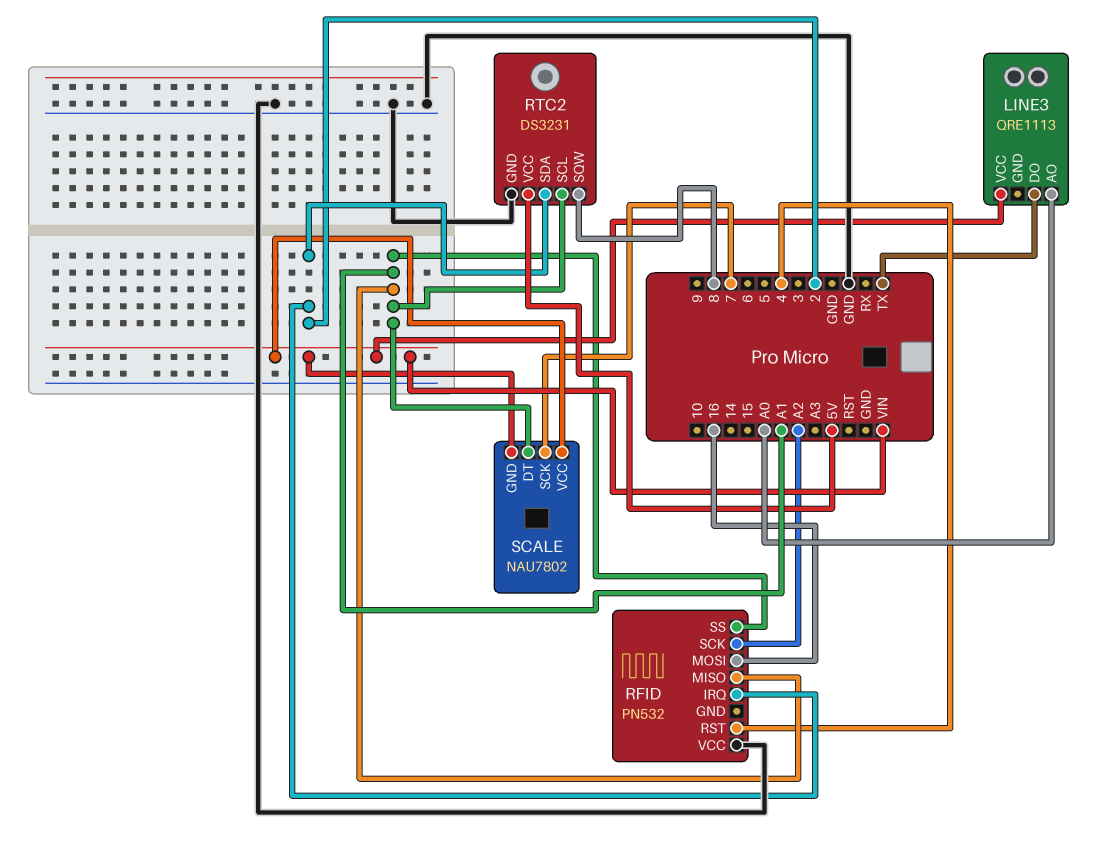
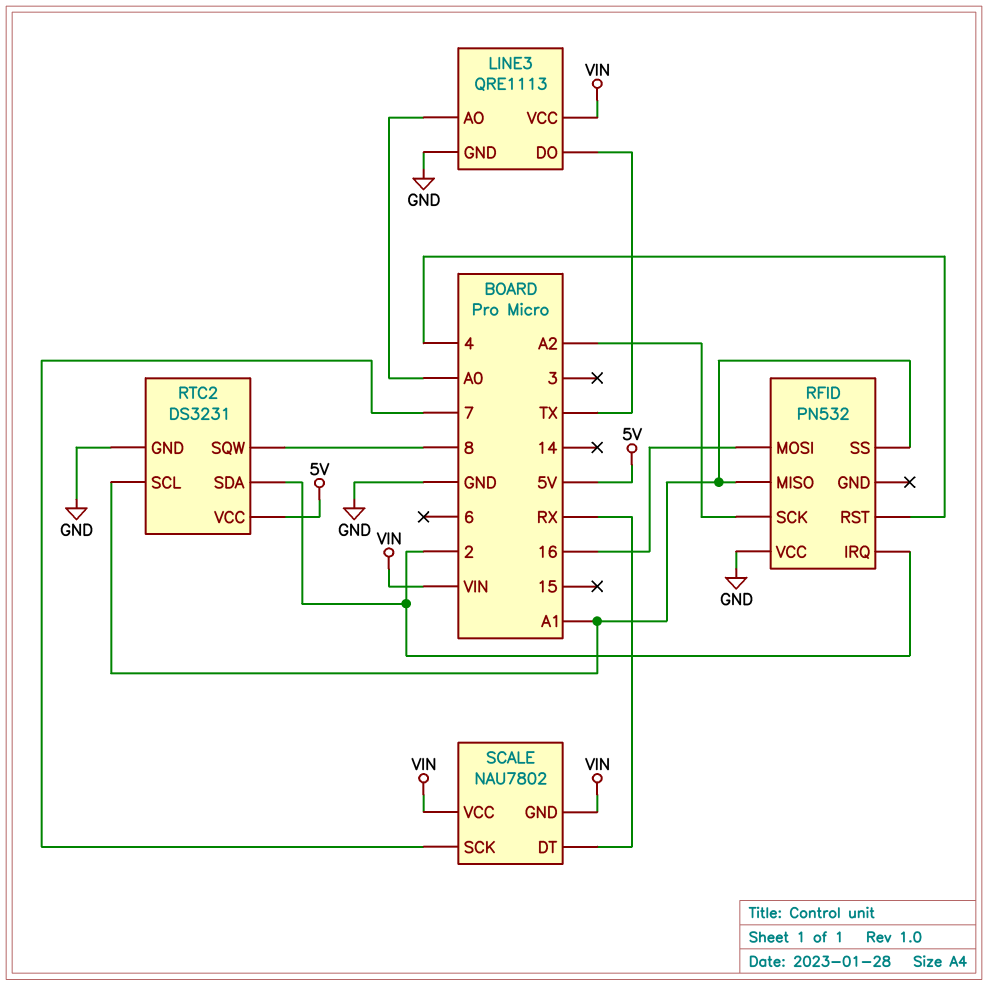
LINE3 pin GND: none -> GND
SCALE pin DT: A1 -> RX

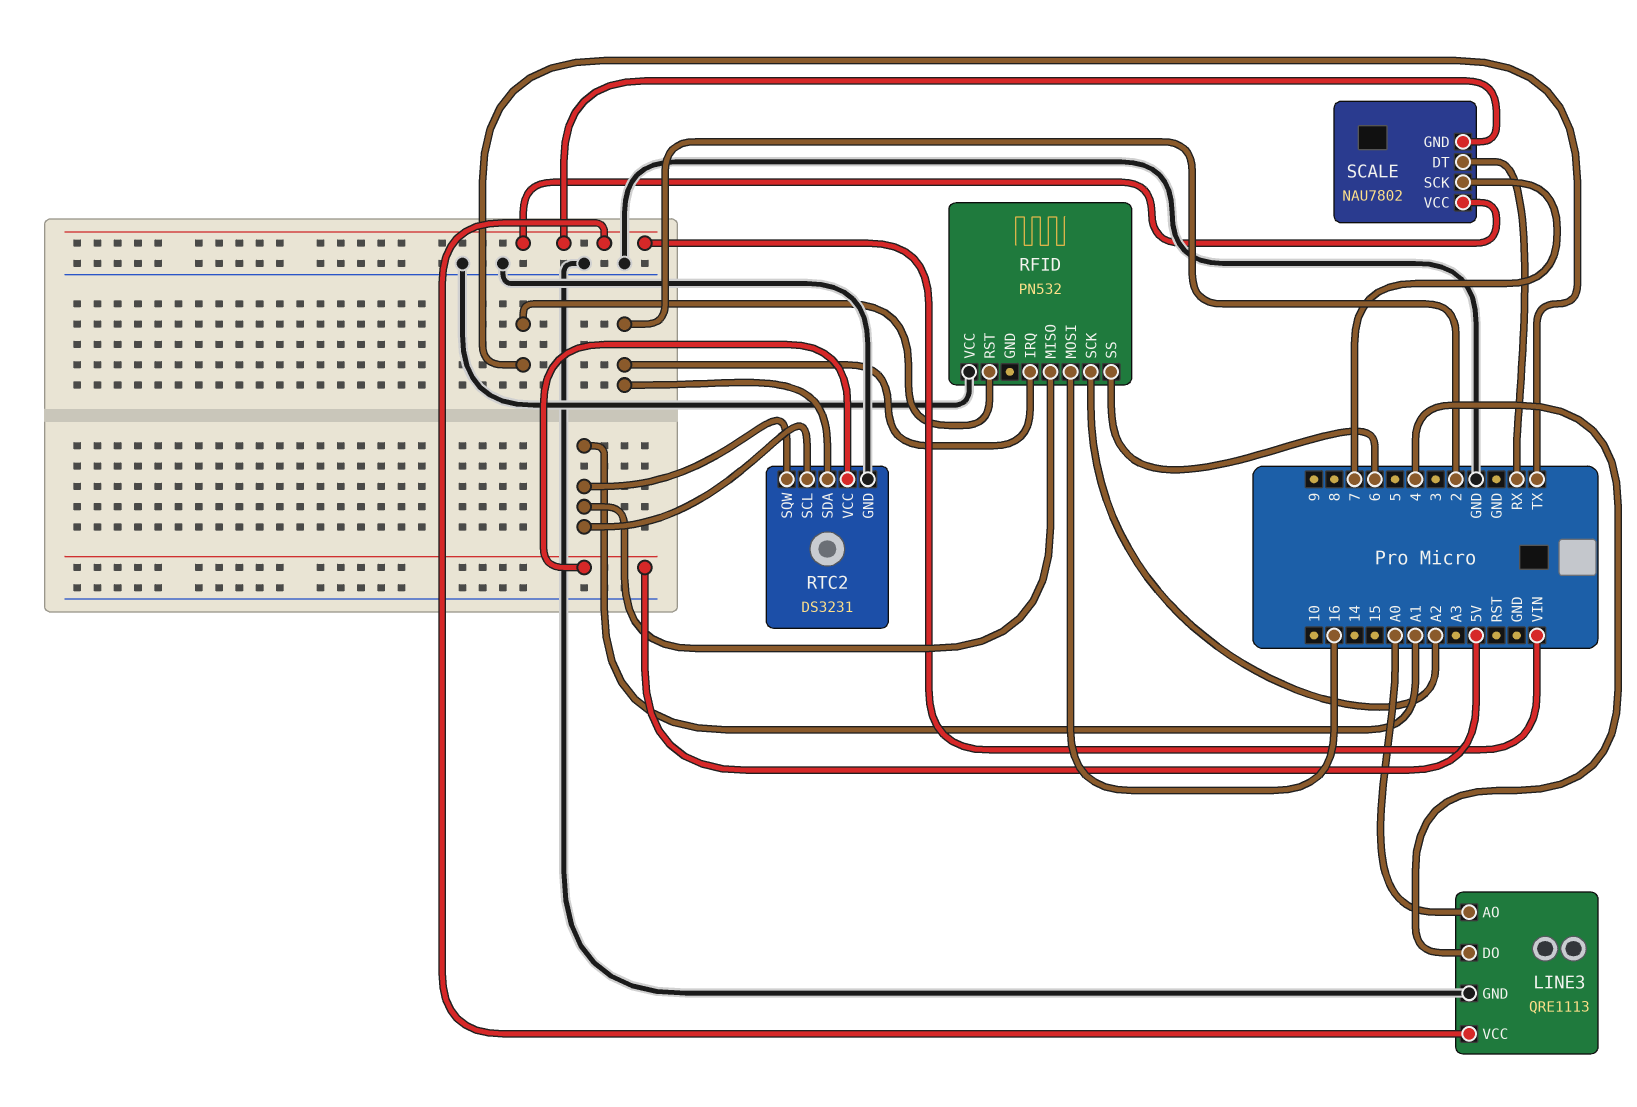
LINE3 pin DO: TX -> 4
RFID pin RST: 4 -> TX
RFID pin SS: A1 -> 6
RTC2 pin SQW: 8 -> A1

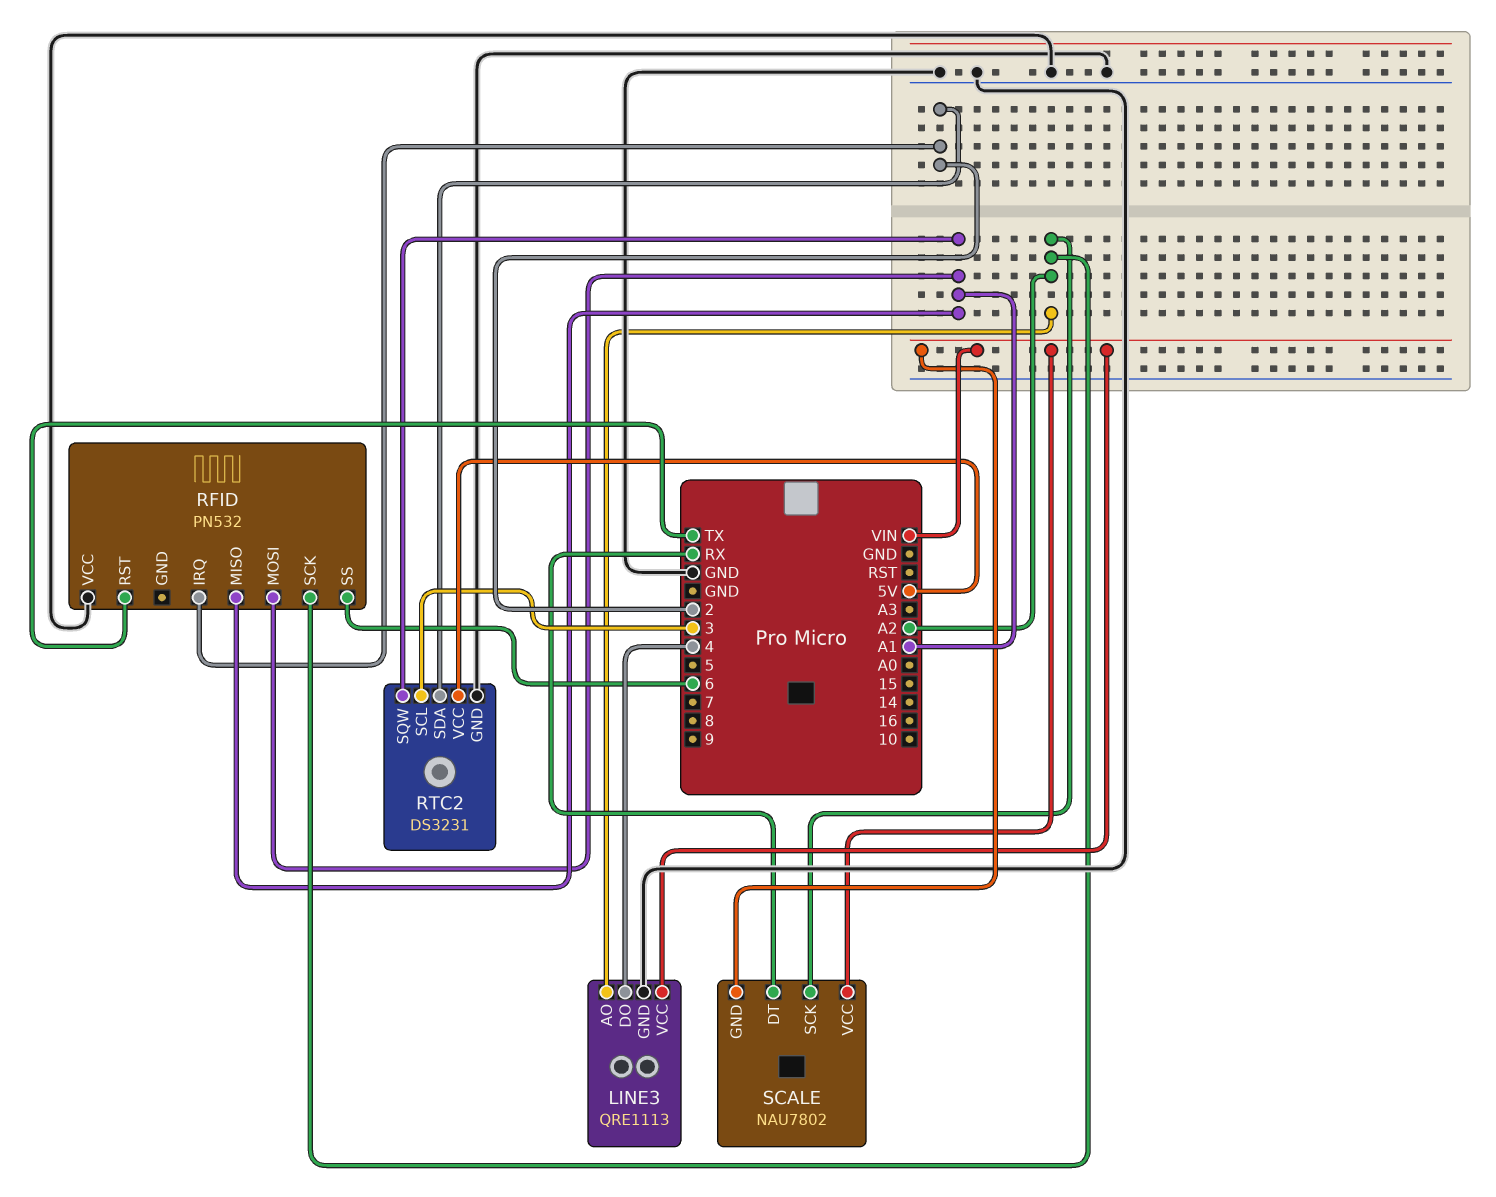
LINE3 pin AO: A0 -> A2
RFID pin MOSI: 16 -> A1
RTC2 pin SCL: A1 -> 3
SCALE pin SCK: 7 -> A2

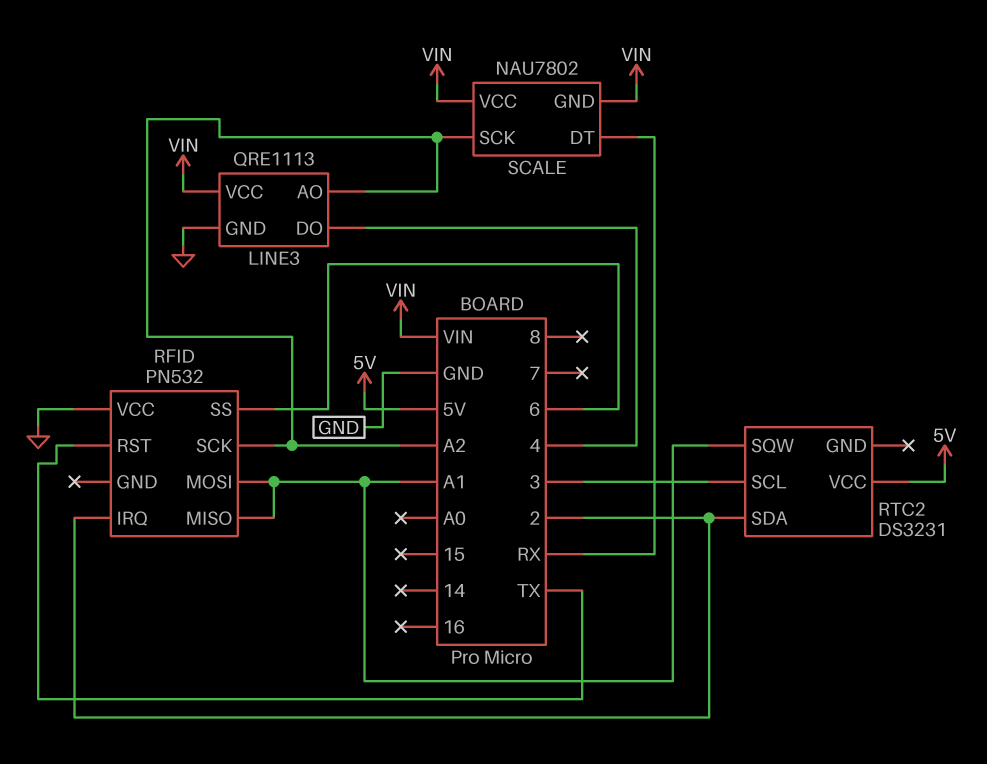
RTC2 pin GND: GND -> none

